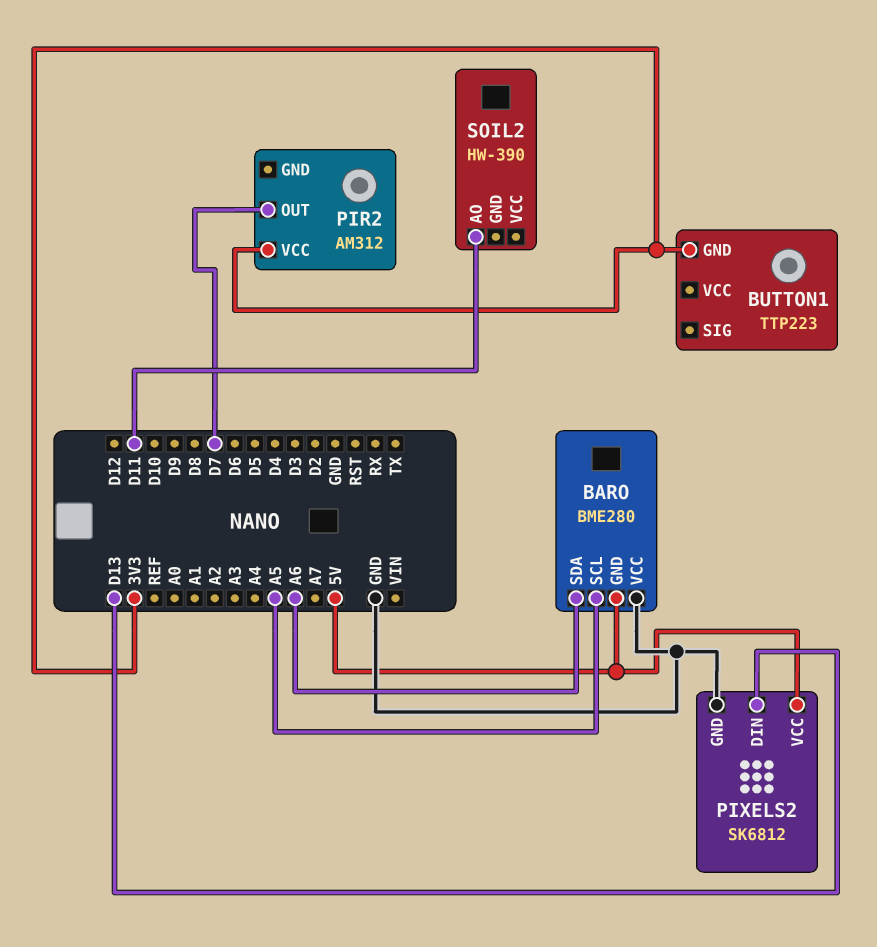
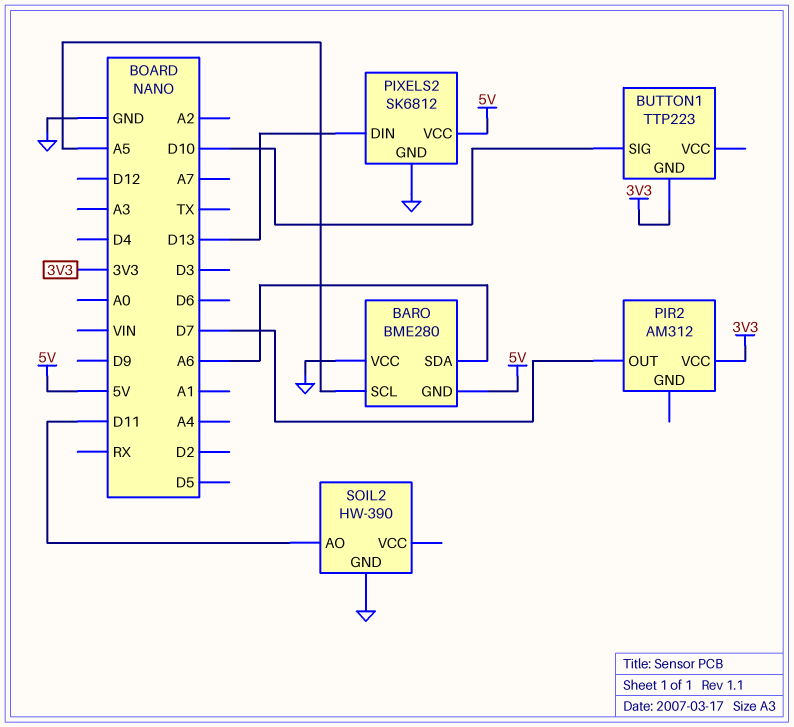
BUTTON1 pin SIG: none -> D10
SOIL2 pin GND: none -> GND

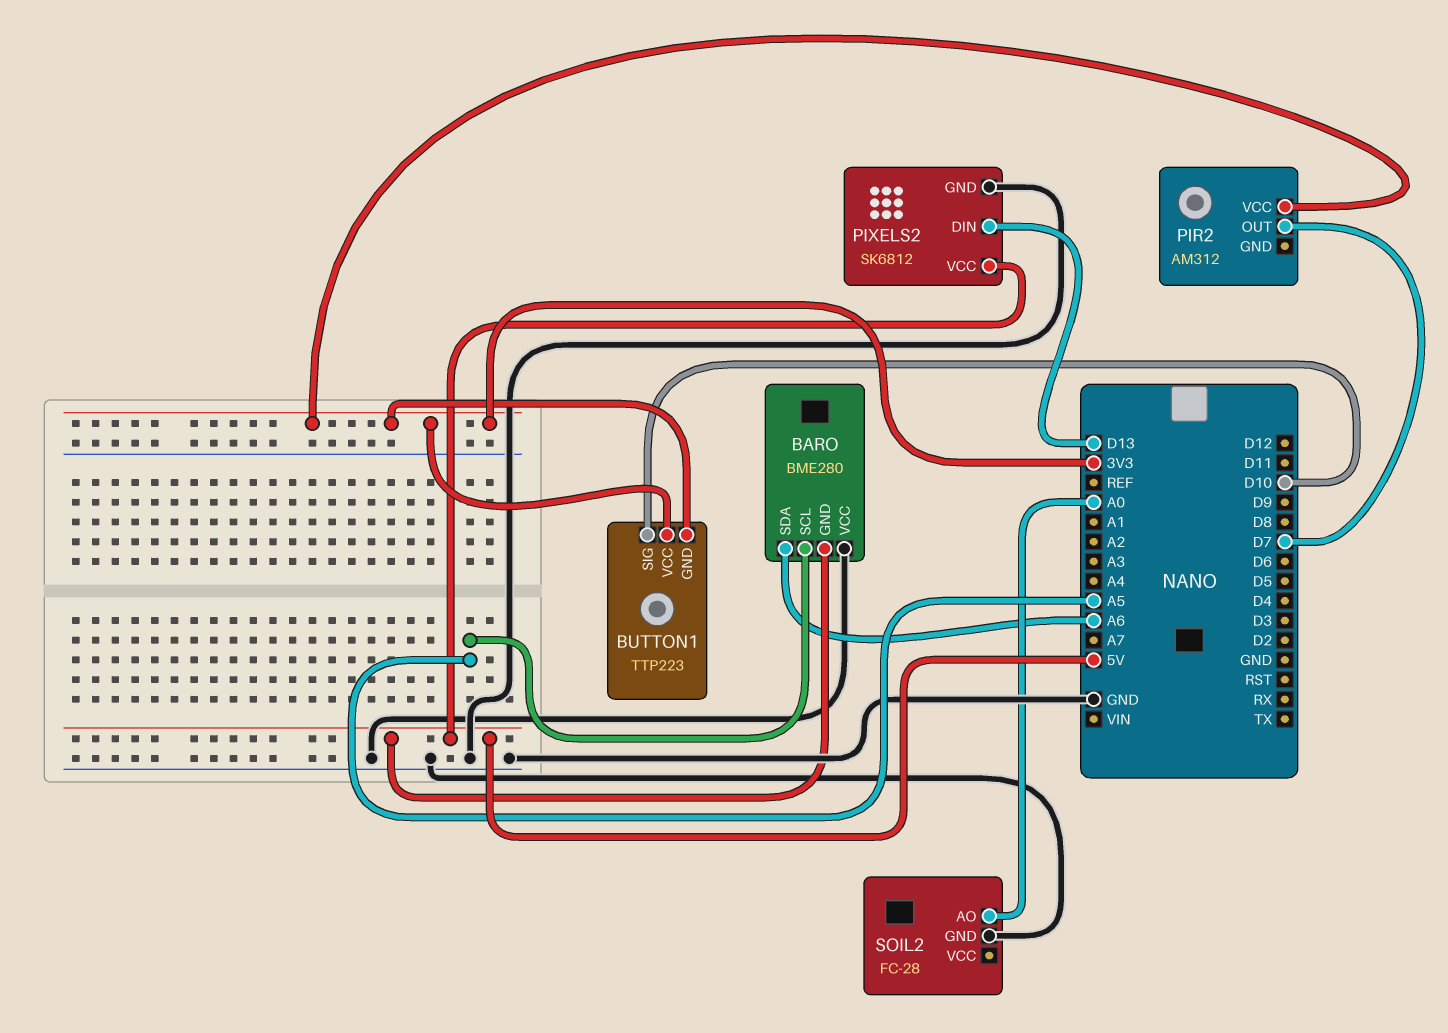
BUTTON1 pin VCC: none -> 3V3
SOIL2: HW-390 -> FC-28
SOIL2 pin AO: D11 -> A0

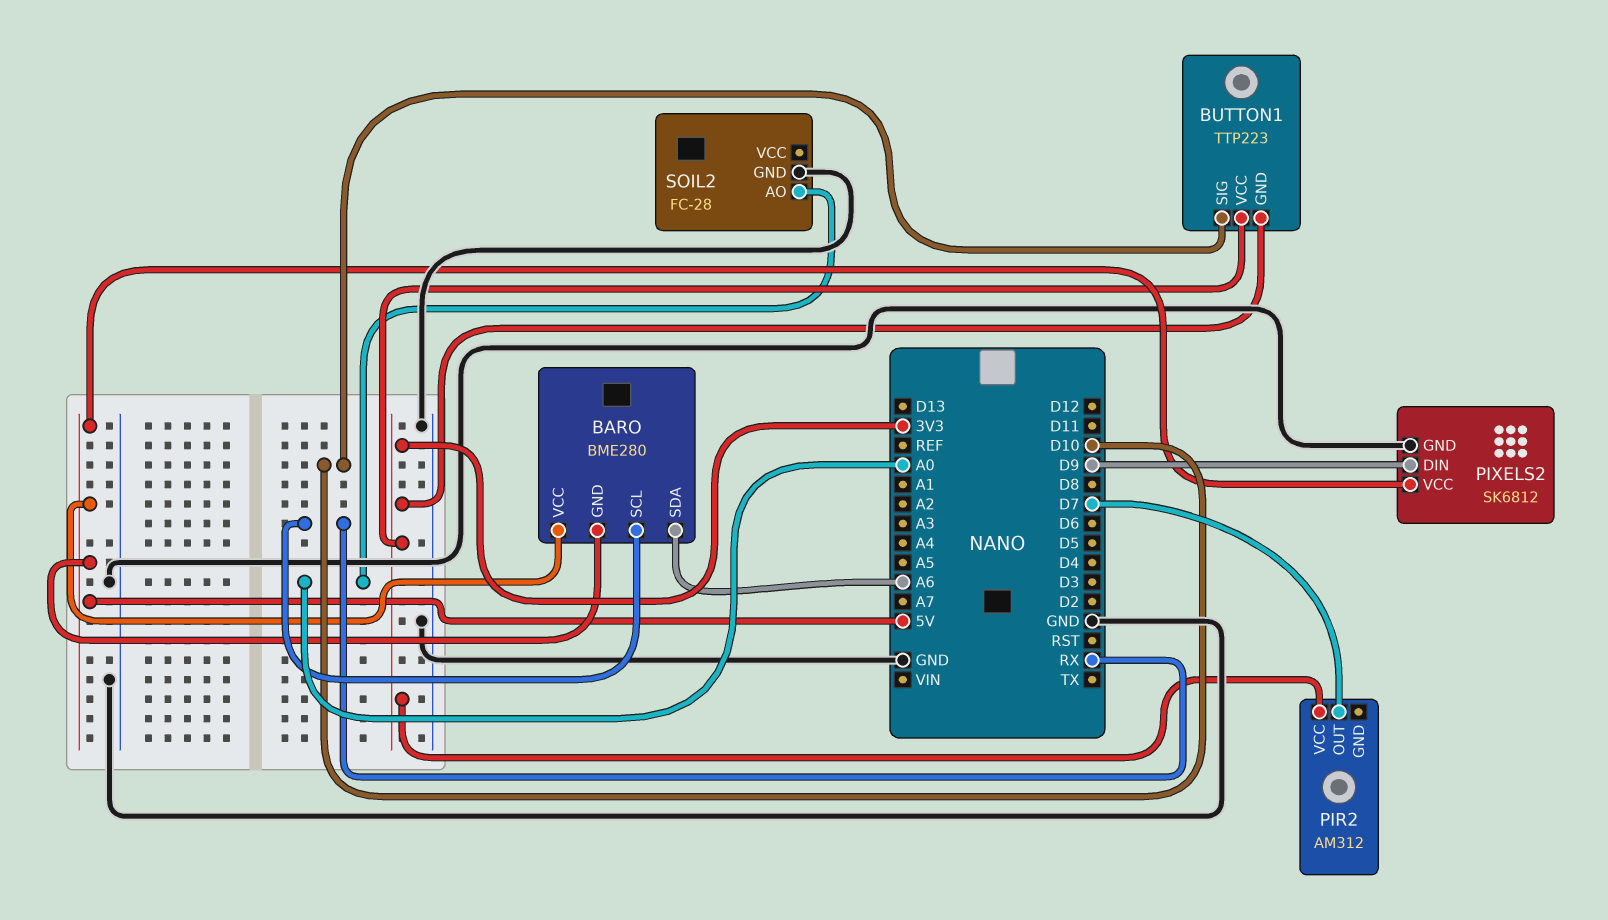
BARO pin SCL: A5 -> RX
BARO pin VCC: GND -> 5V
PIXELS2 pin DIN: D13 -> D9

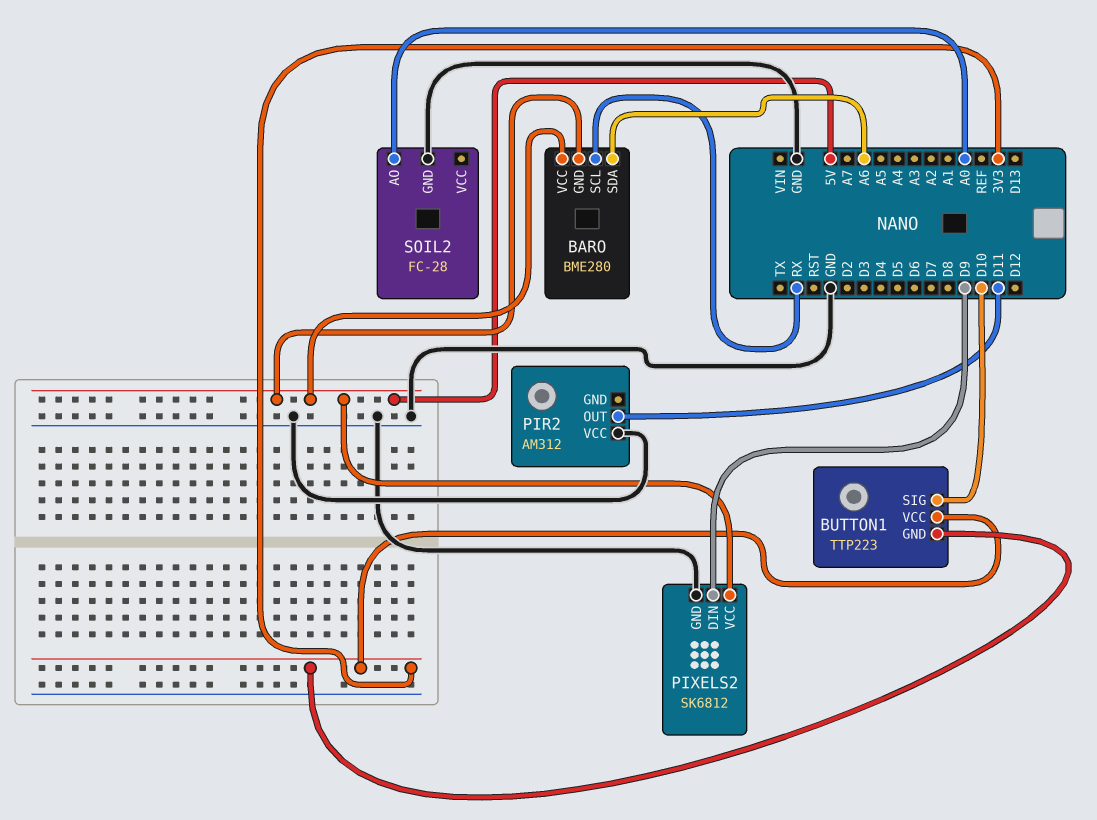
PIR2 pin OUT: D7 -> D11
PIR2 pin VCC: 3V3 -> GND

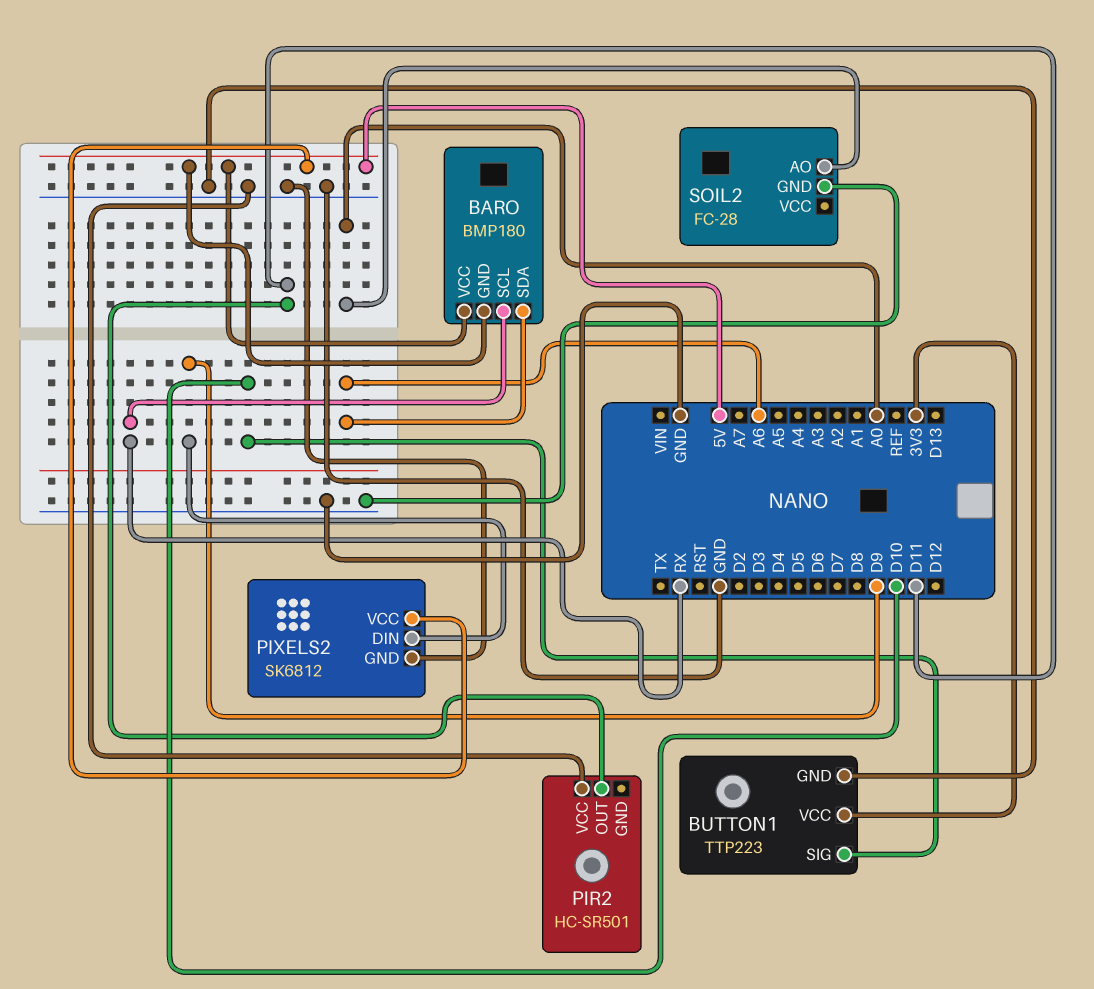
BARO: BME280 -> BMP180
BUTTON1 pin GND: 3V3 -> GND
PIR2: AM312 -> HC-SR501

